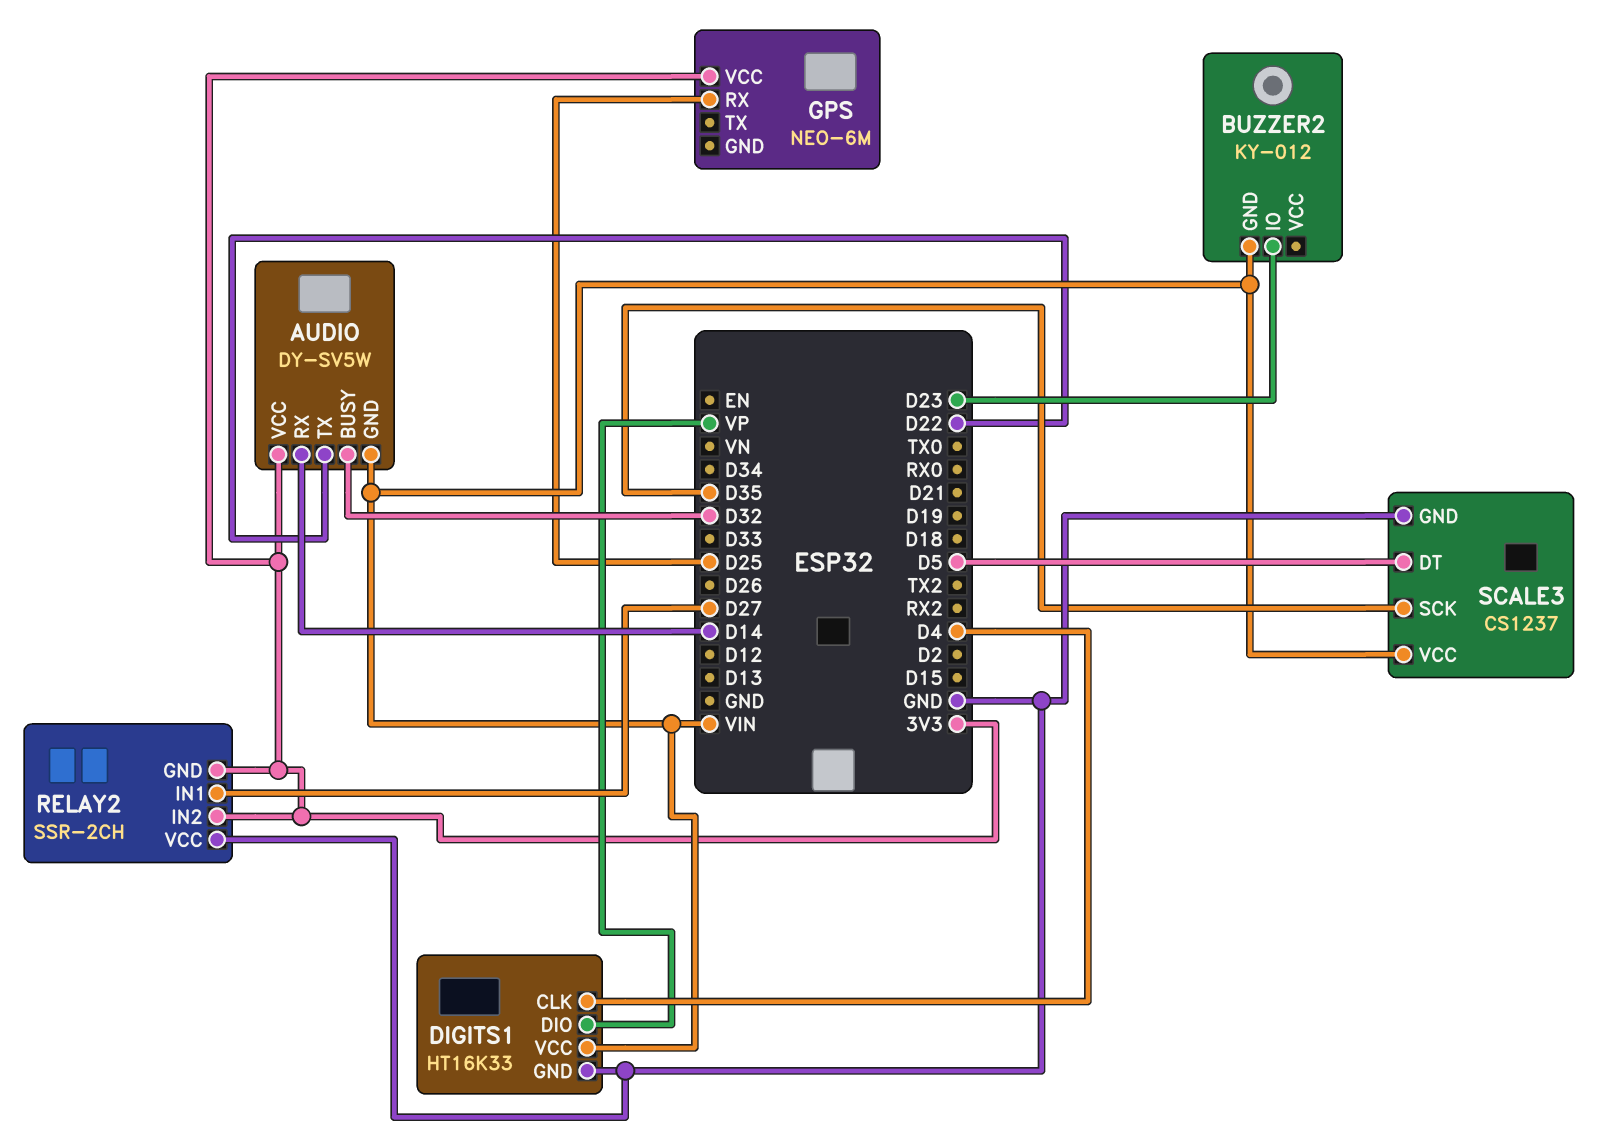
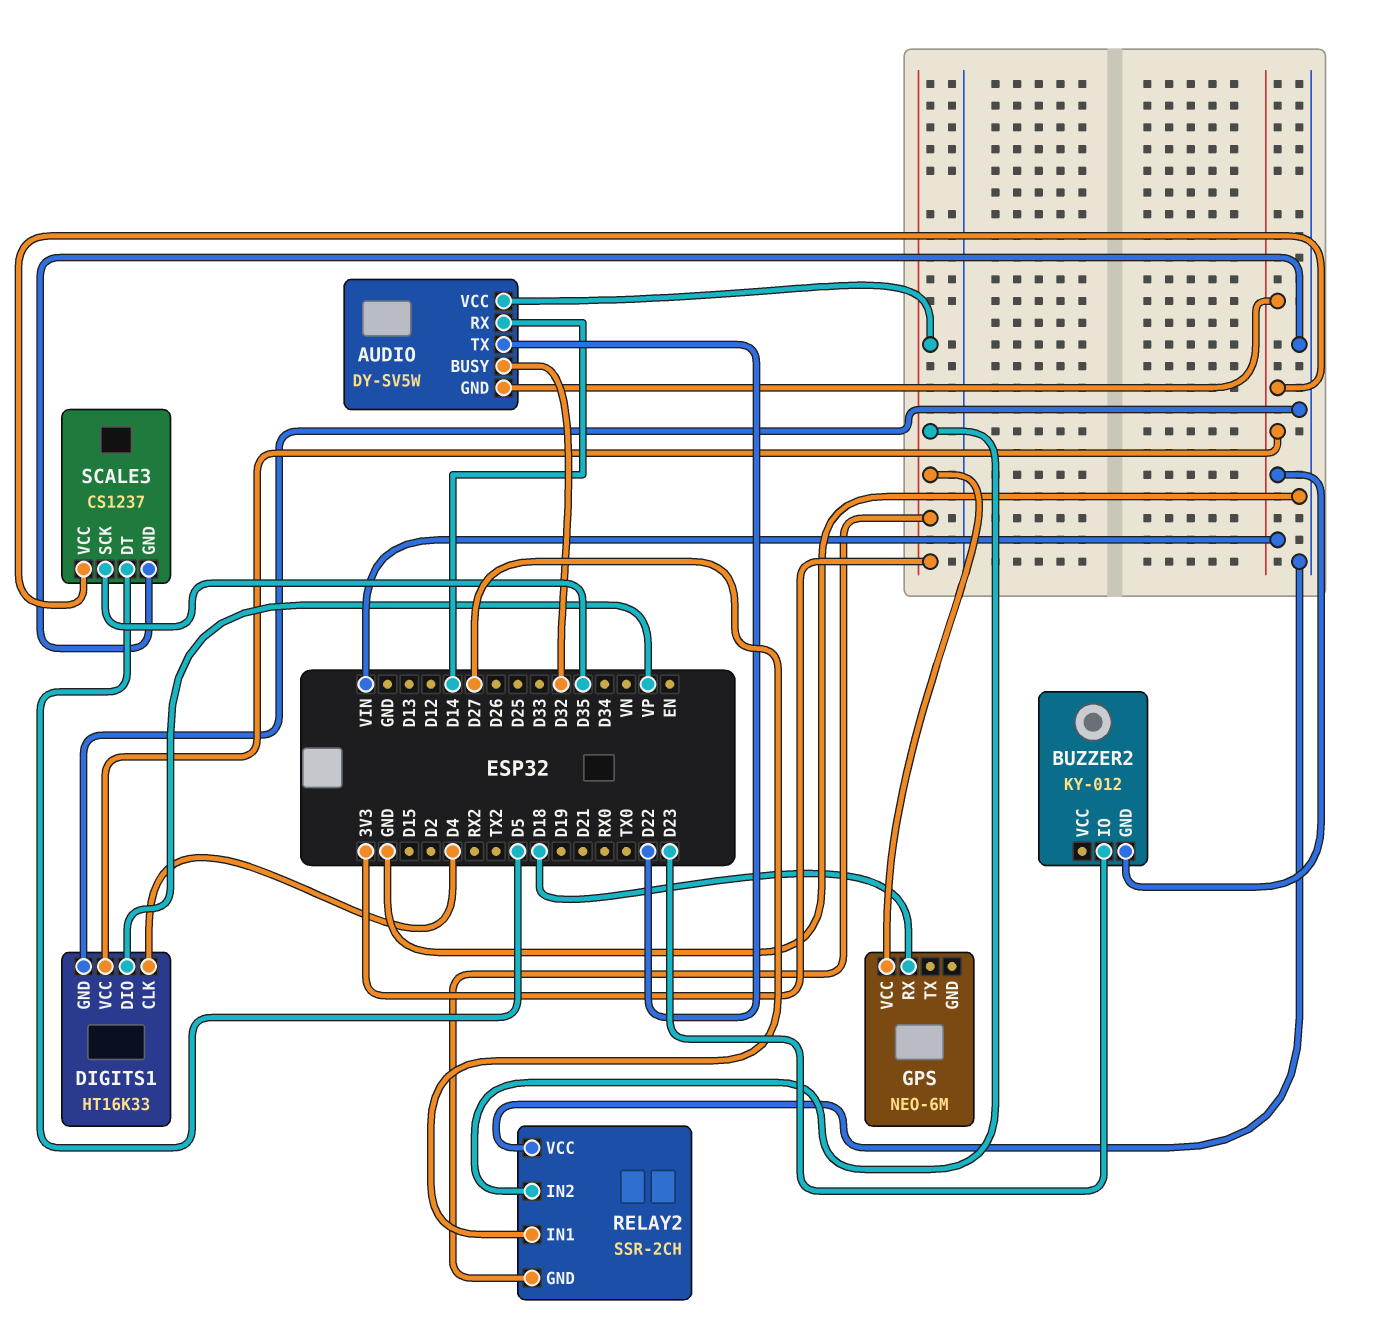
GPS pin RX: D25 -> D18

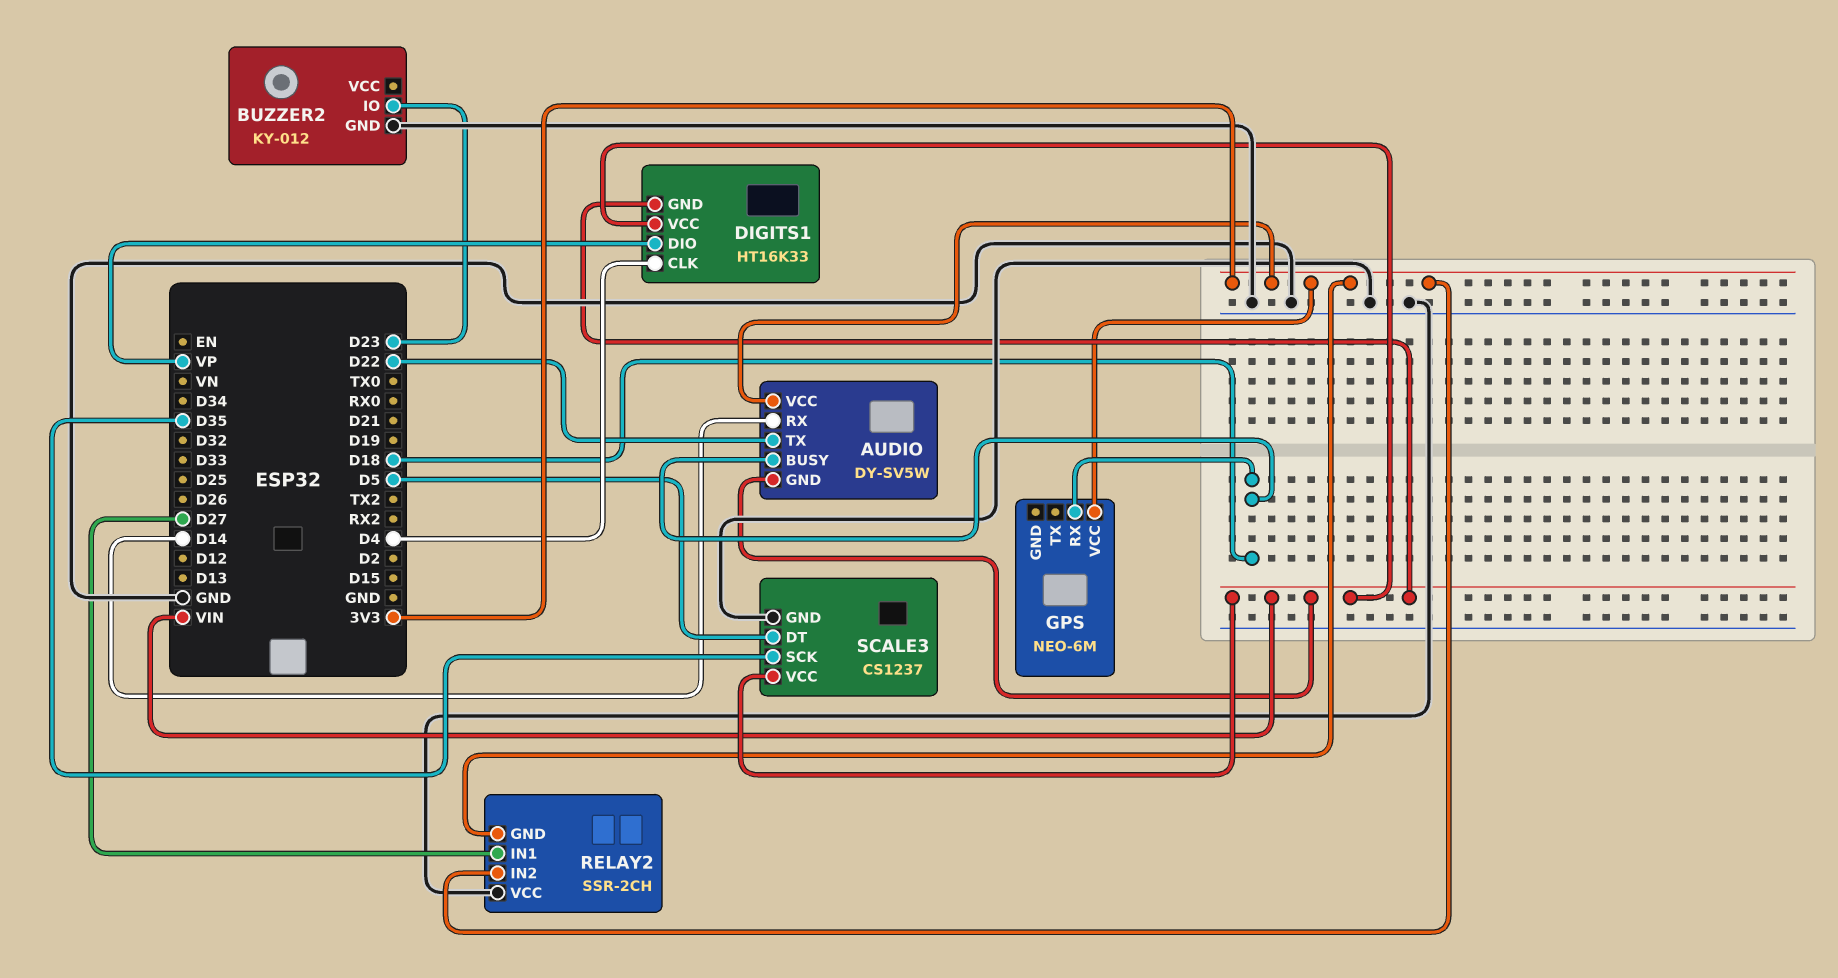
AUDIO pin BUSY: D32 -> D18
BUZZER2 pin GND: VIN -> GND
DIGITS1 pin GND: GND -> VIN

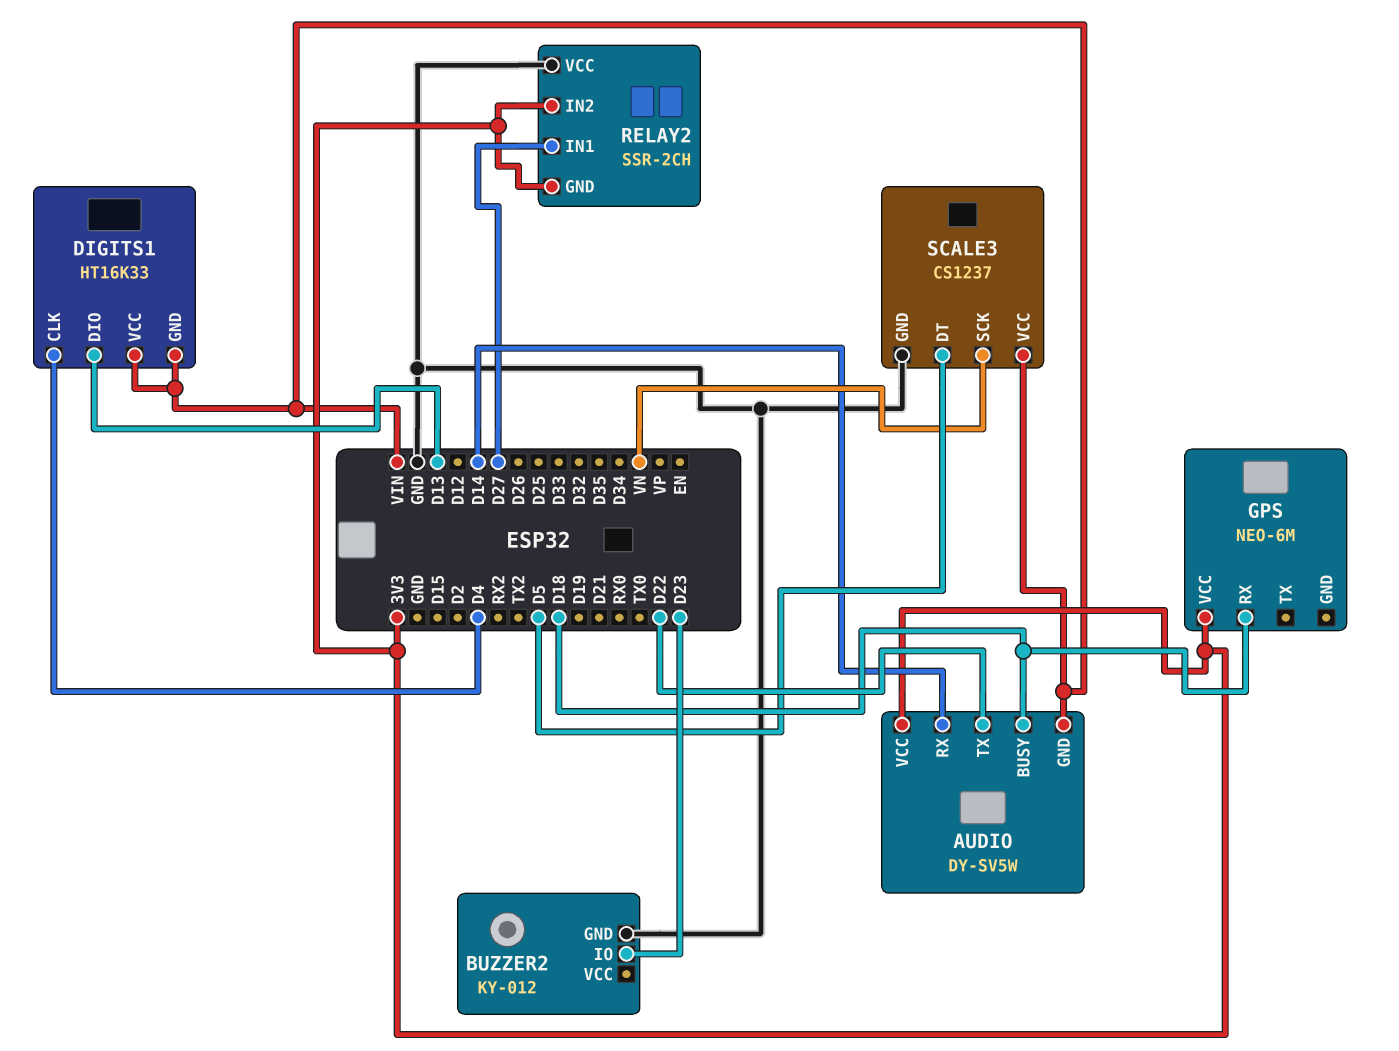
DIGITS1 pin DIO: VP -> D13
SCALE3 pin SCK: D35 -> VN

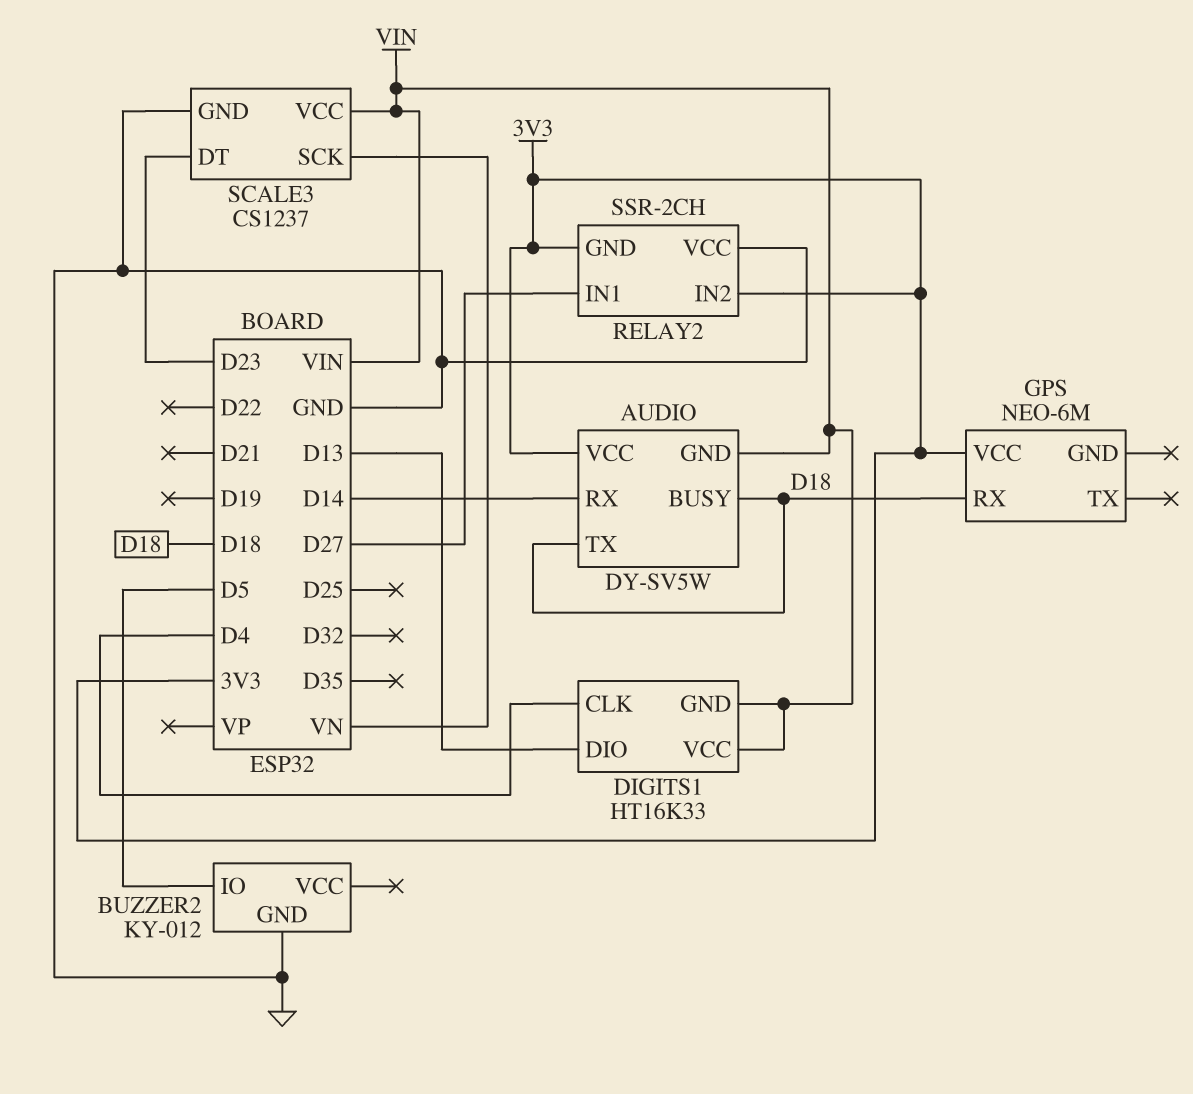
AUDIO pin TX: D22 -> D18
BUZZER2 pin IO: D23 -> D5
SCALE3 pin DT: D5 -> D23

